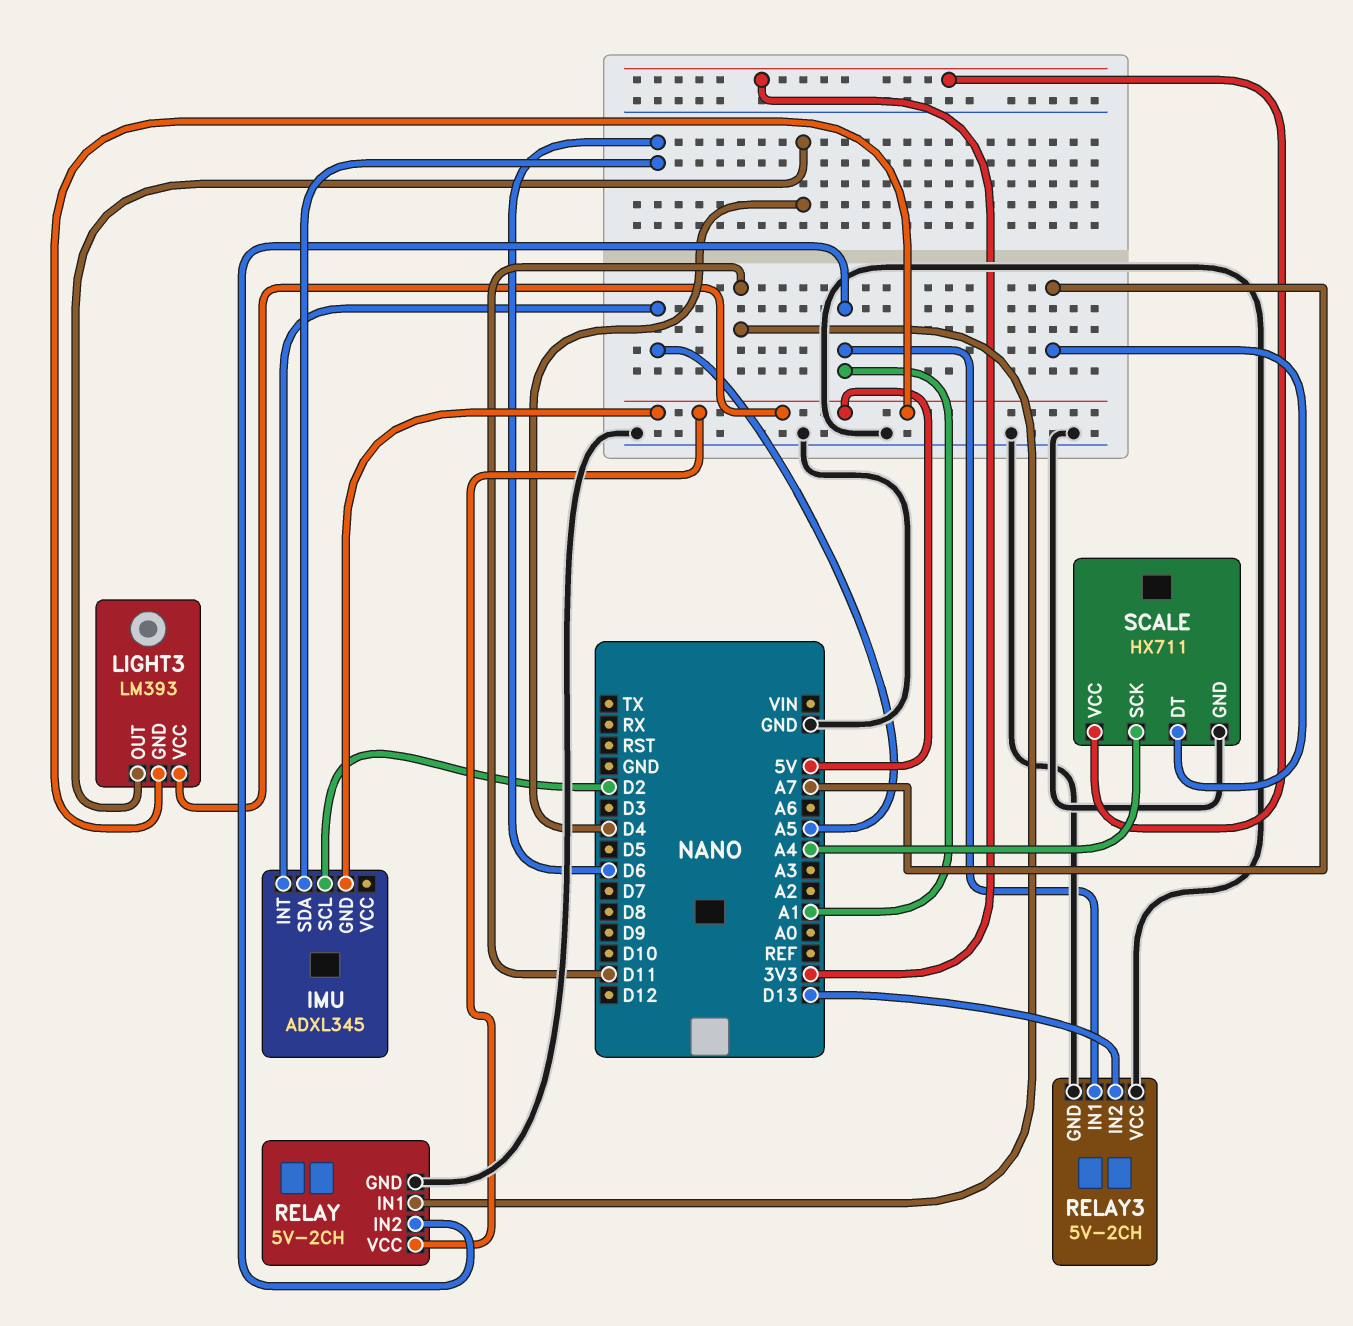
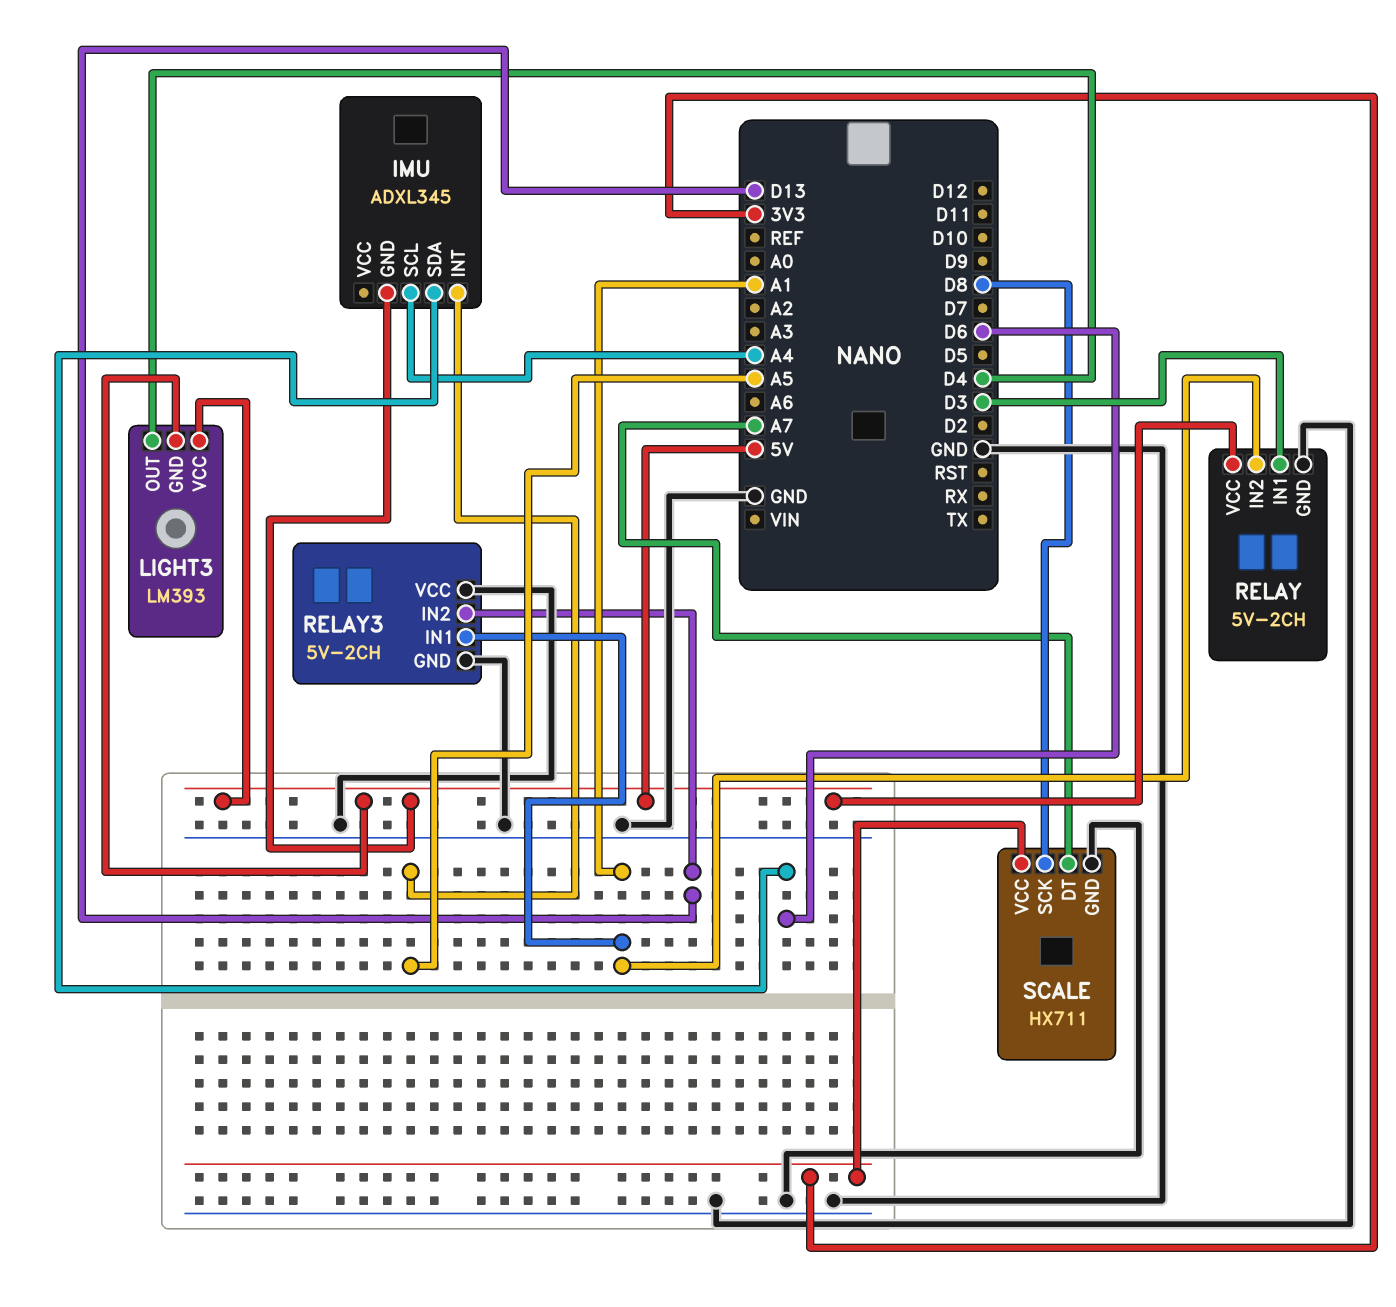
IMU pin SCL: D2 -> A4
RELAY pin IN1: D11 -> D3
SCALE pin SCK: A4 -> D8

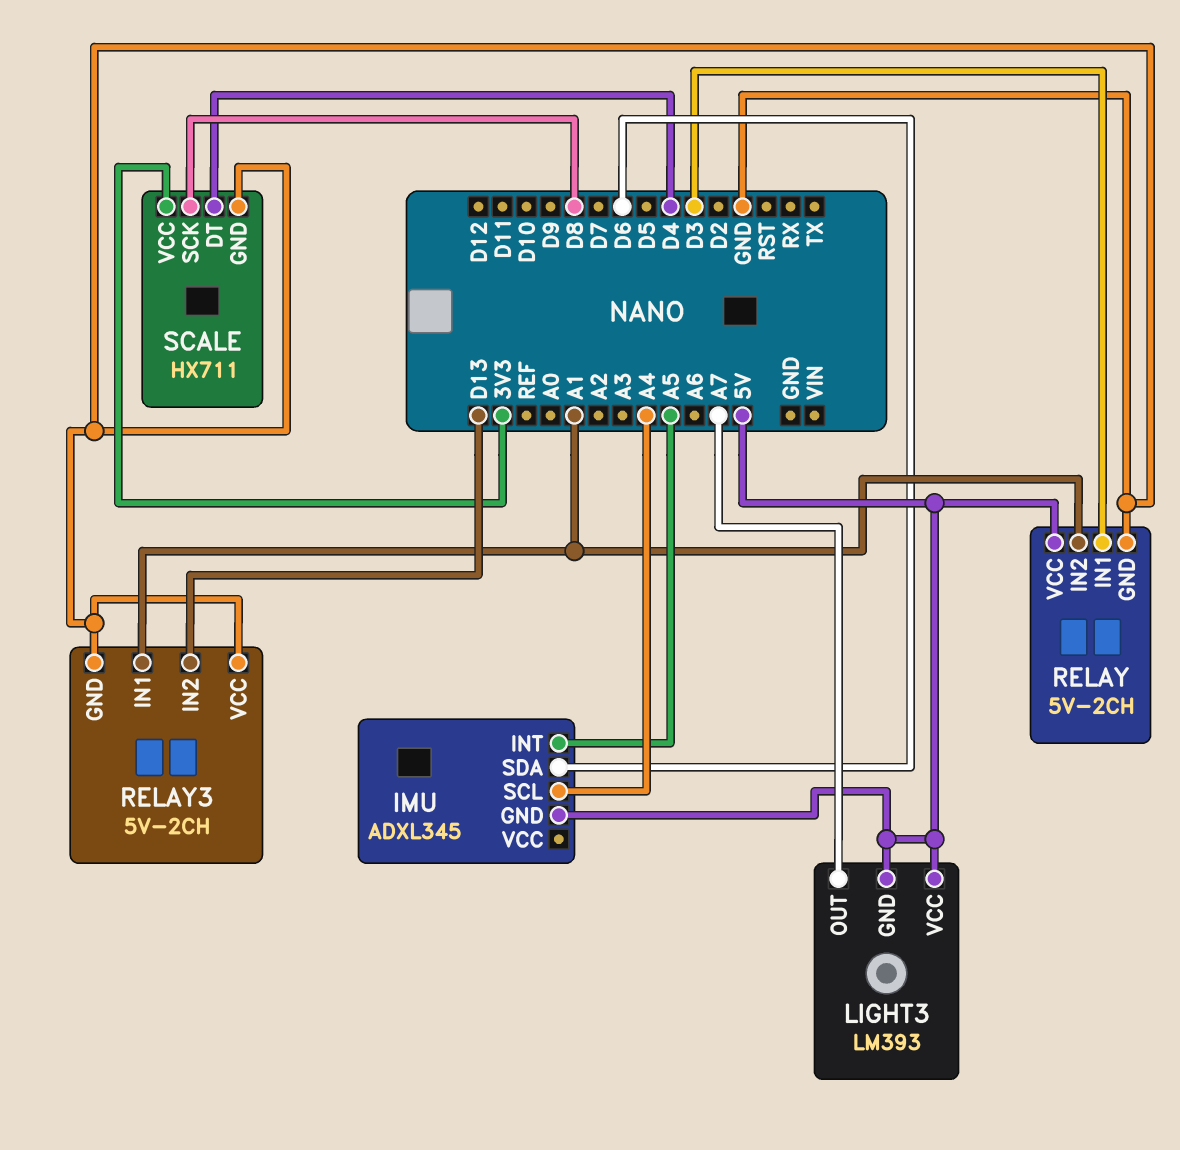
LIGHT3 pin OUT: D4 -> A7
SCALE pin DT: A7 -> D4

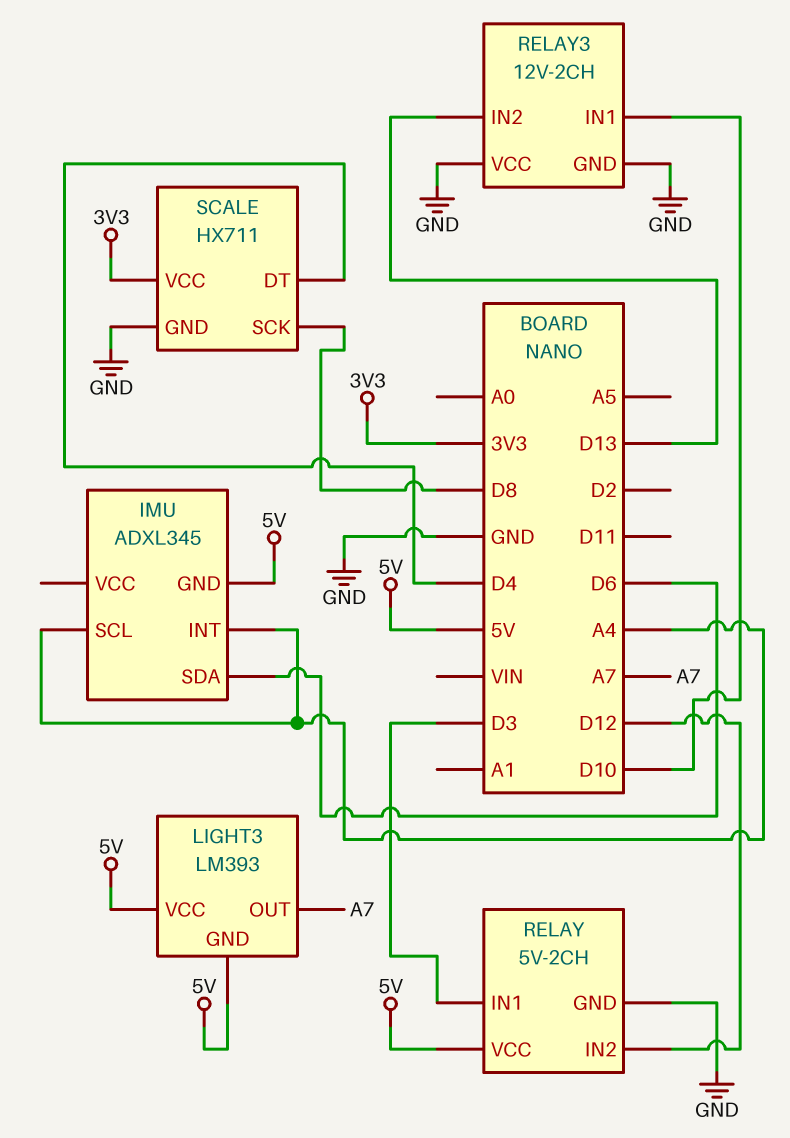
IMU pin INT: A5 -> A4
RELAY pin IN2: A1 -> D12
RELAY3: 5V-2CH -> 12V-2CH
RELAY3 pin IN1: A1 -> D10

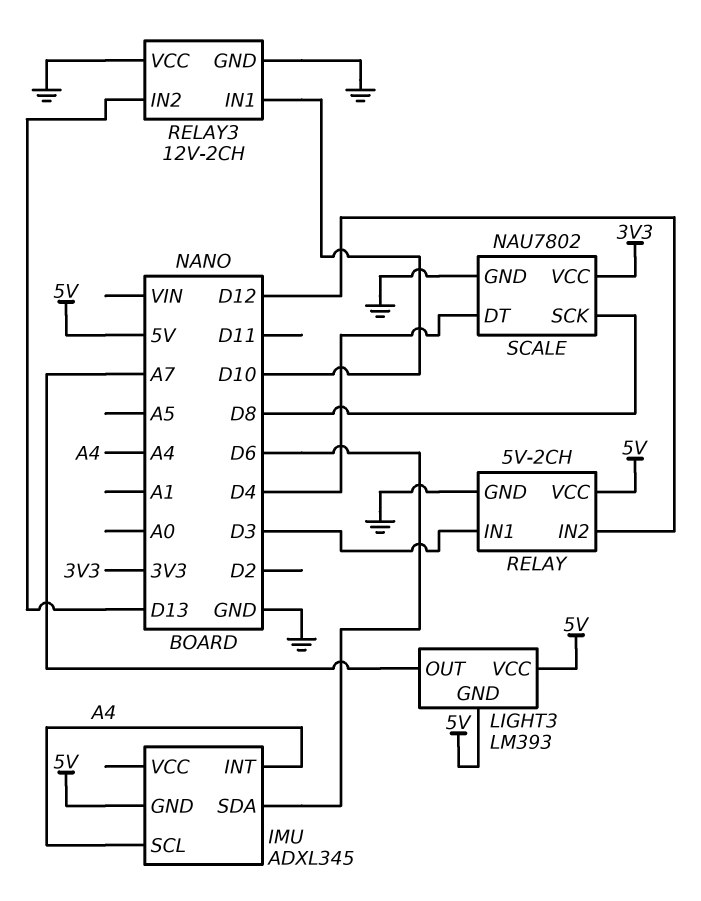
SCALE: HX711 -> NAU7802

